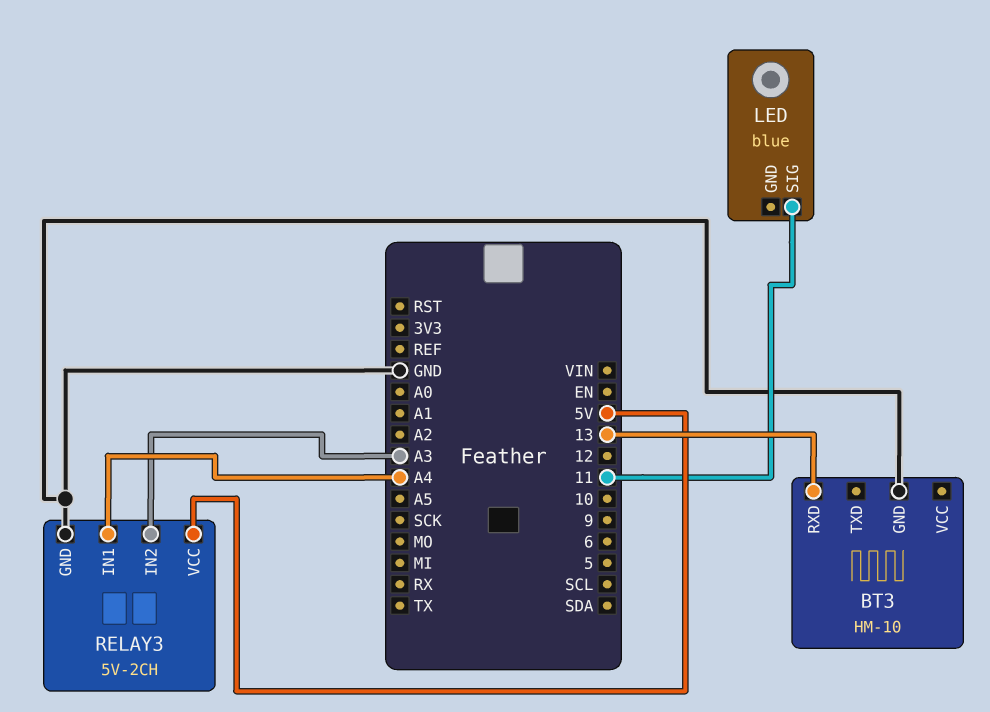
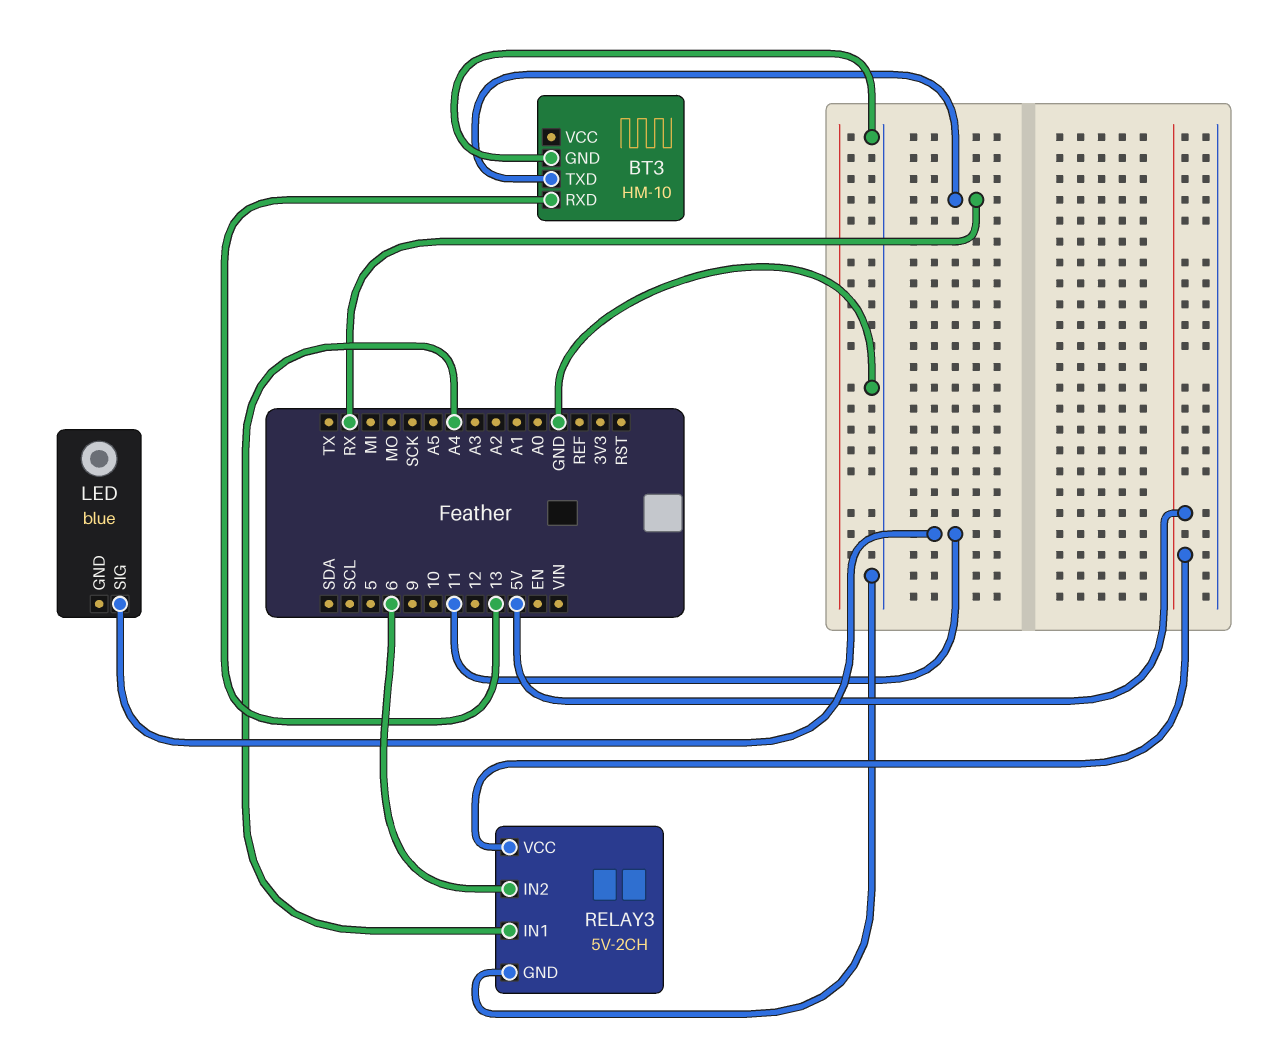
BT3 pin TXD: none -> RX
RELAY3 pin IN2: A3 -> 6

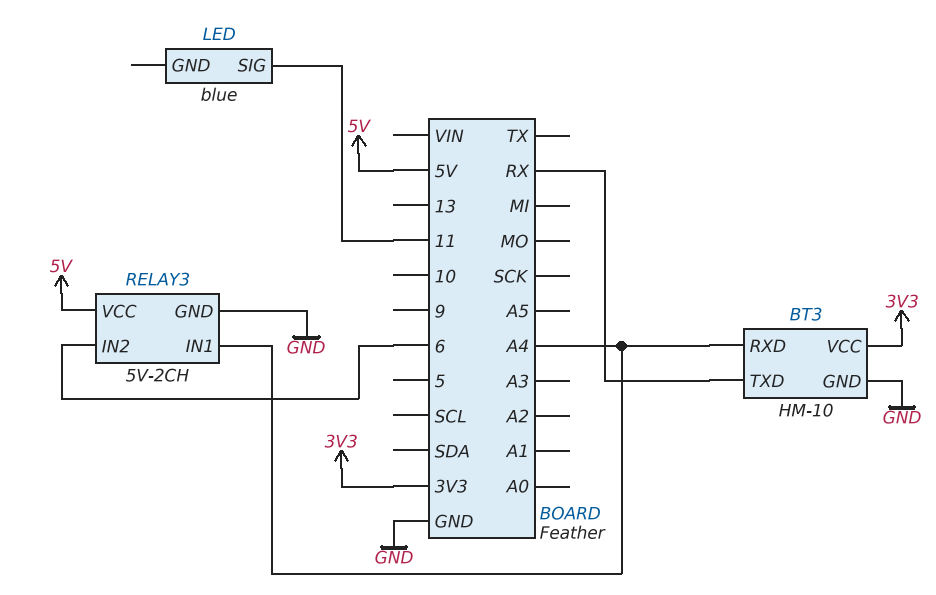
BT3 pin RXD: 13 -> A4
BT3 pin VCC: none -> 3V3

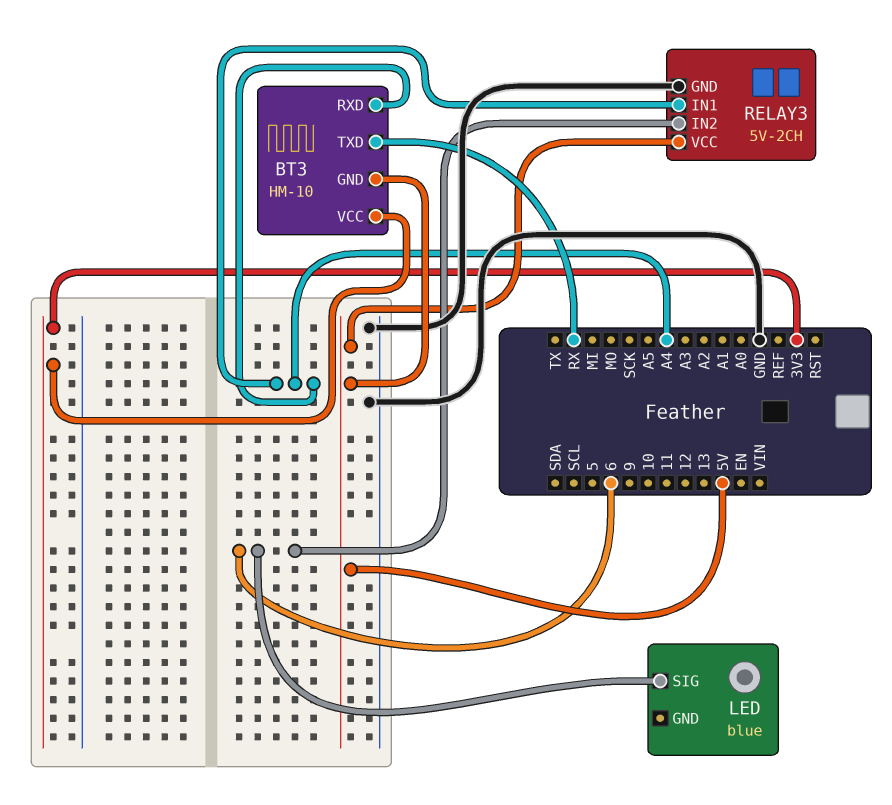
BT3 pin GND: GND -> 5V
LED pin SIG: 11 -> 6

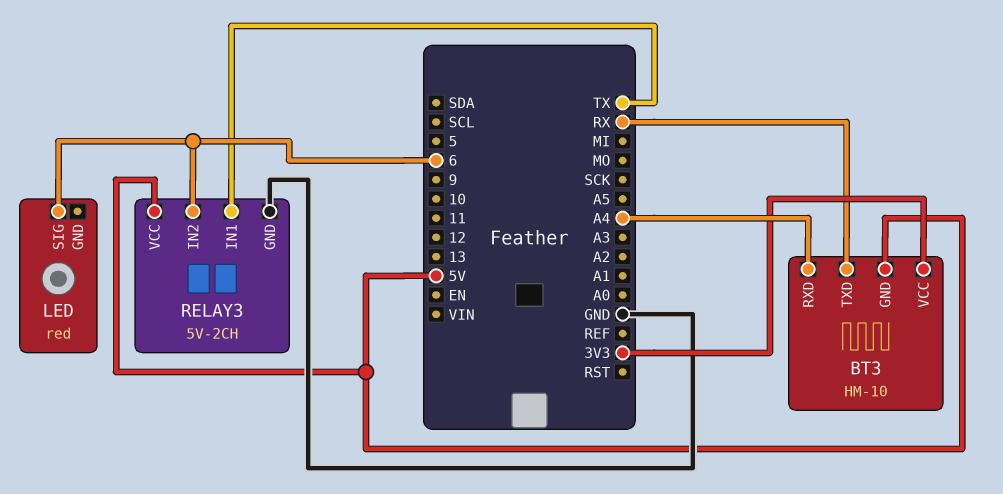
LED: blue -> red
RELAY3 pin IN1: A4 -> TX

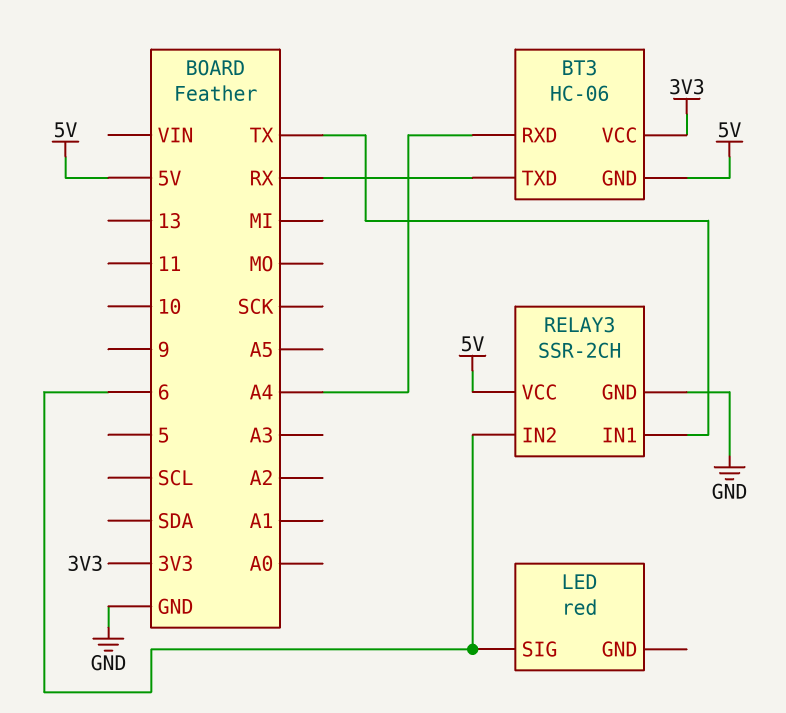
BT3: HM-10 -> HC-06
RELAY3: 5V-2CH -> SSR-2CH

